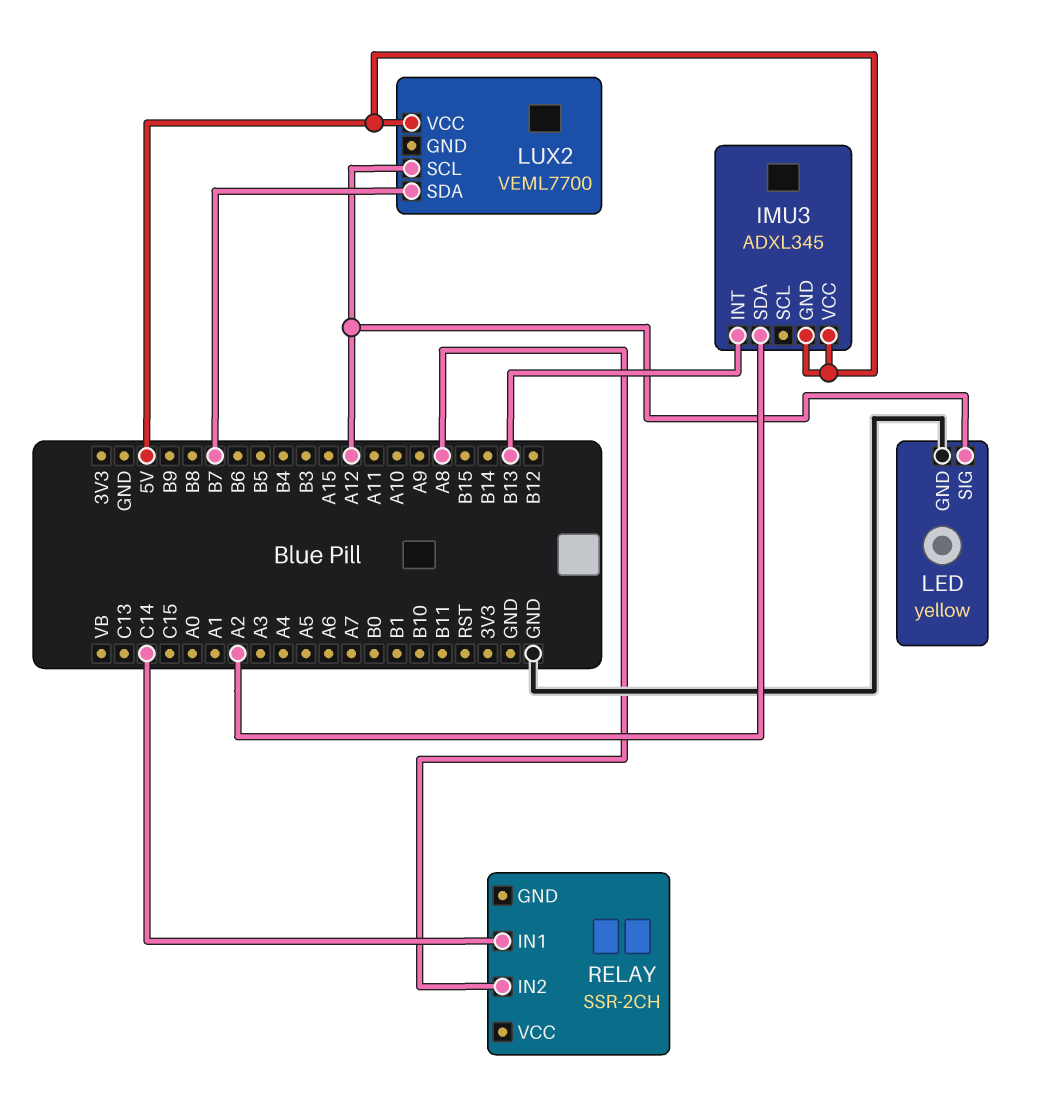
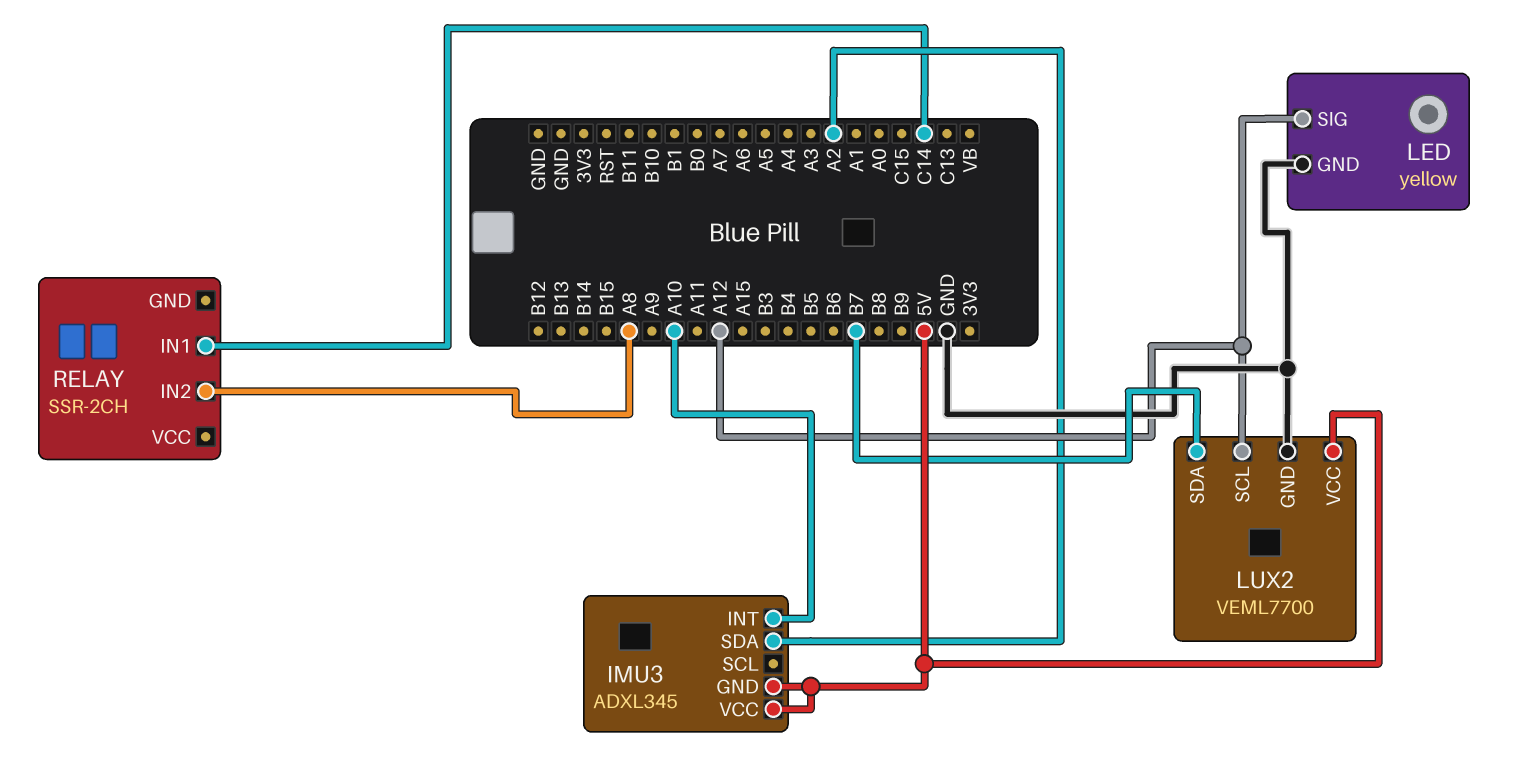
IMU3 pin INT: B13 -> A10
LUX2 pin GND: none -> GND

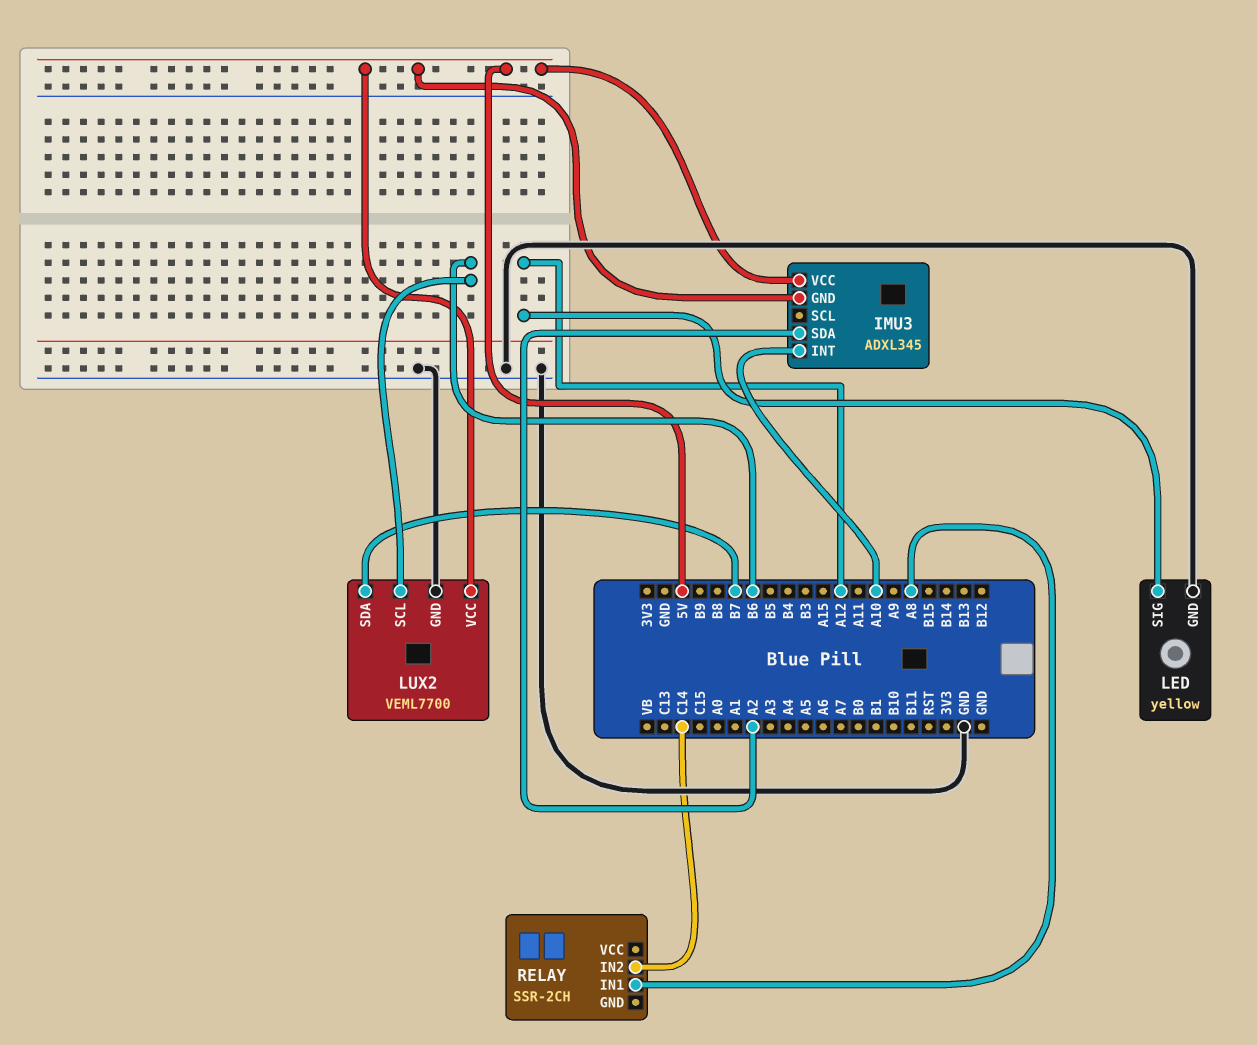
LUX2 pin SCL: A12 -> B6
RELAY pin IN1: C14 -> A8
RELAY pin IN2: A8 -> C14

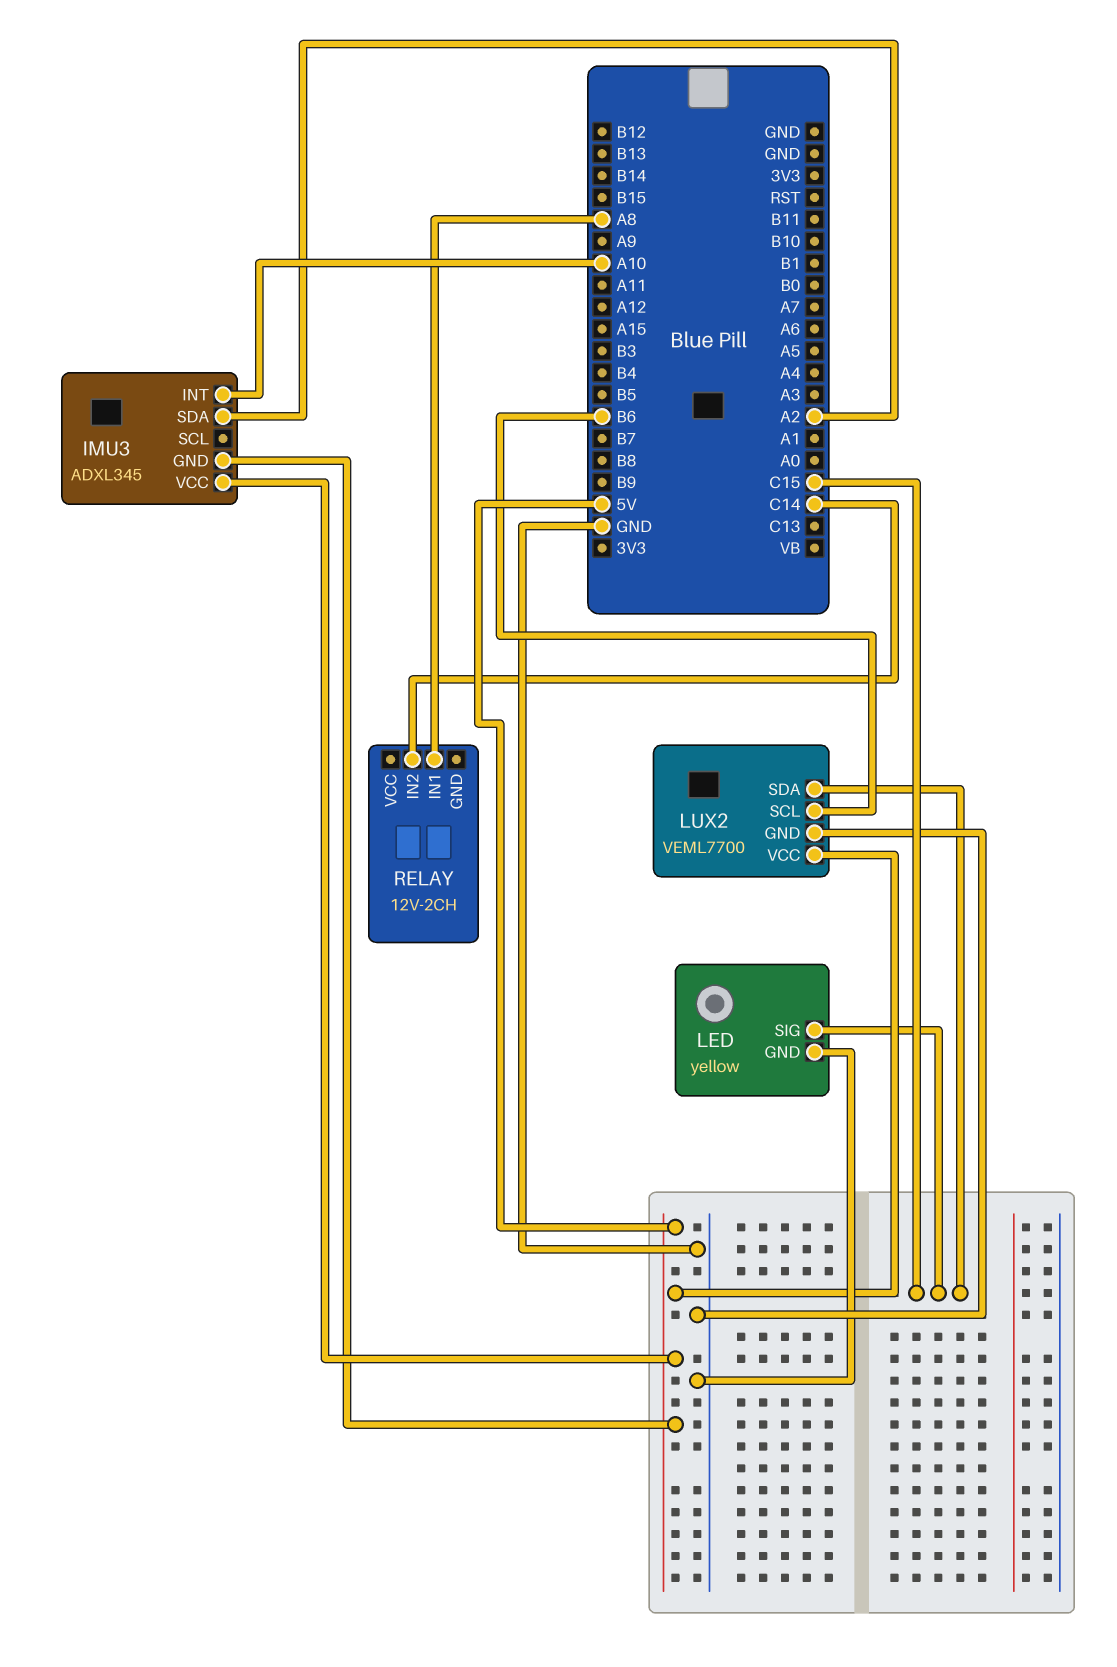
LED pin SIG: A12 -> C15
LUX2 pin SDA: B7 -> C15
RELAY: SSR-2CH -> 12V-2CH

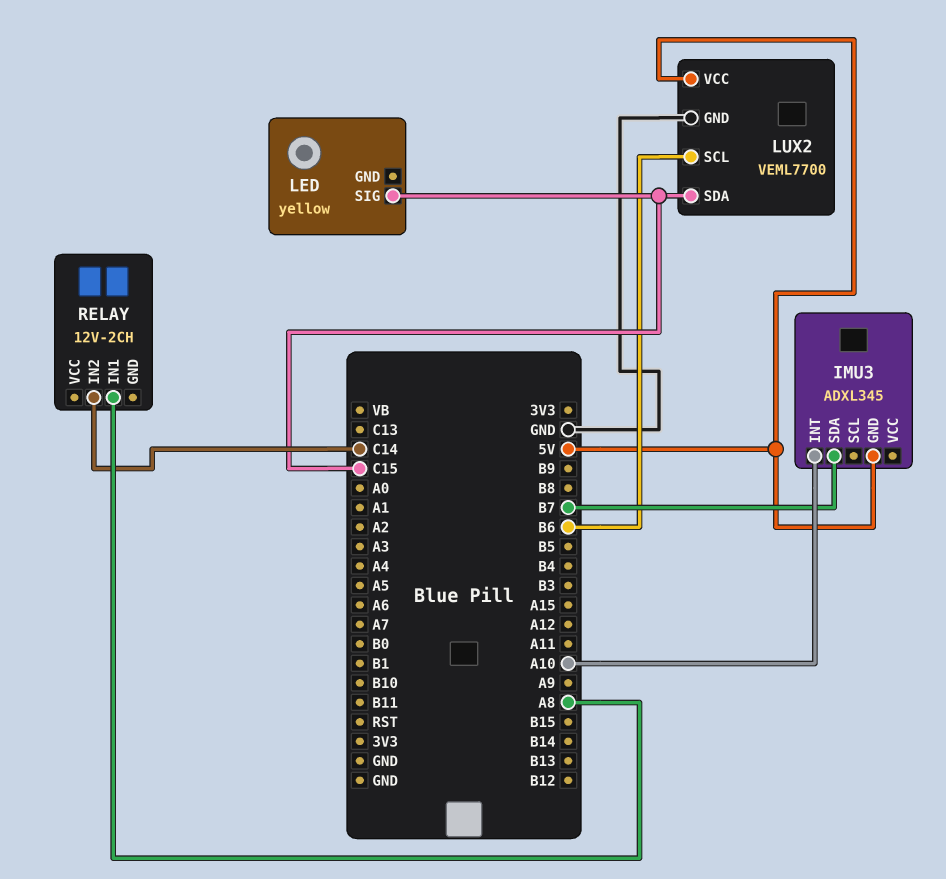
IMU3 pin SDA: A2 -> B7
IMU3 pin VCC: 5V -> none
LED pin GND: GND -> none

